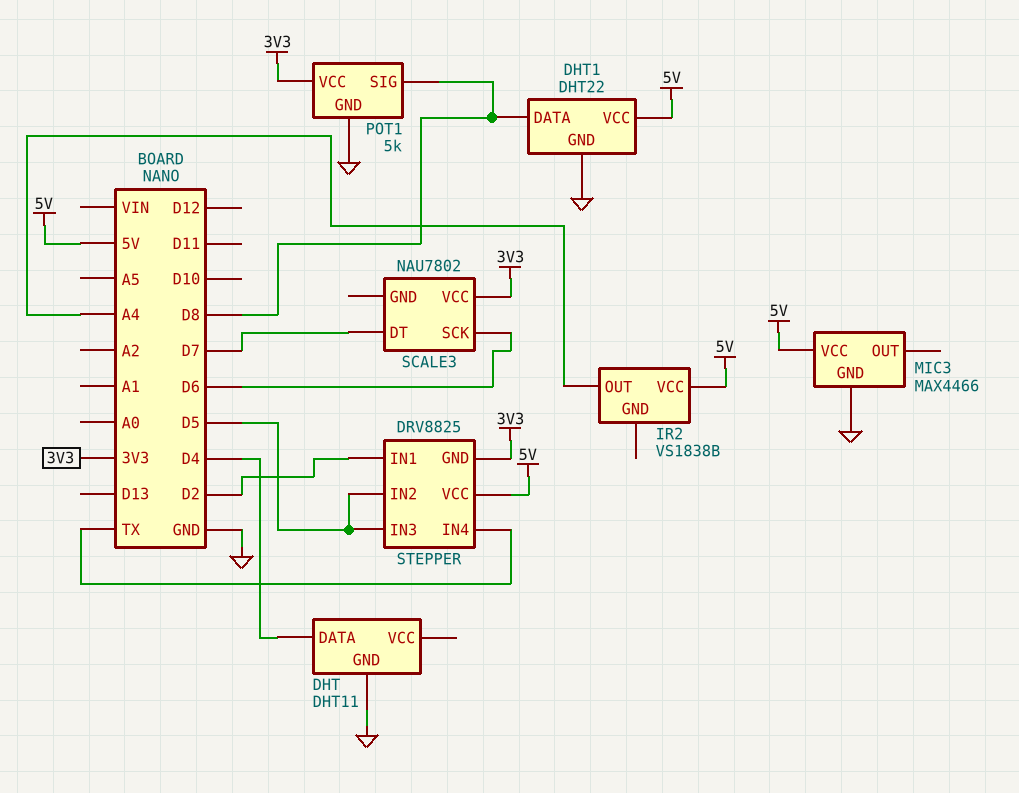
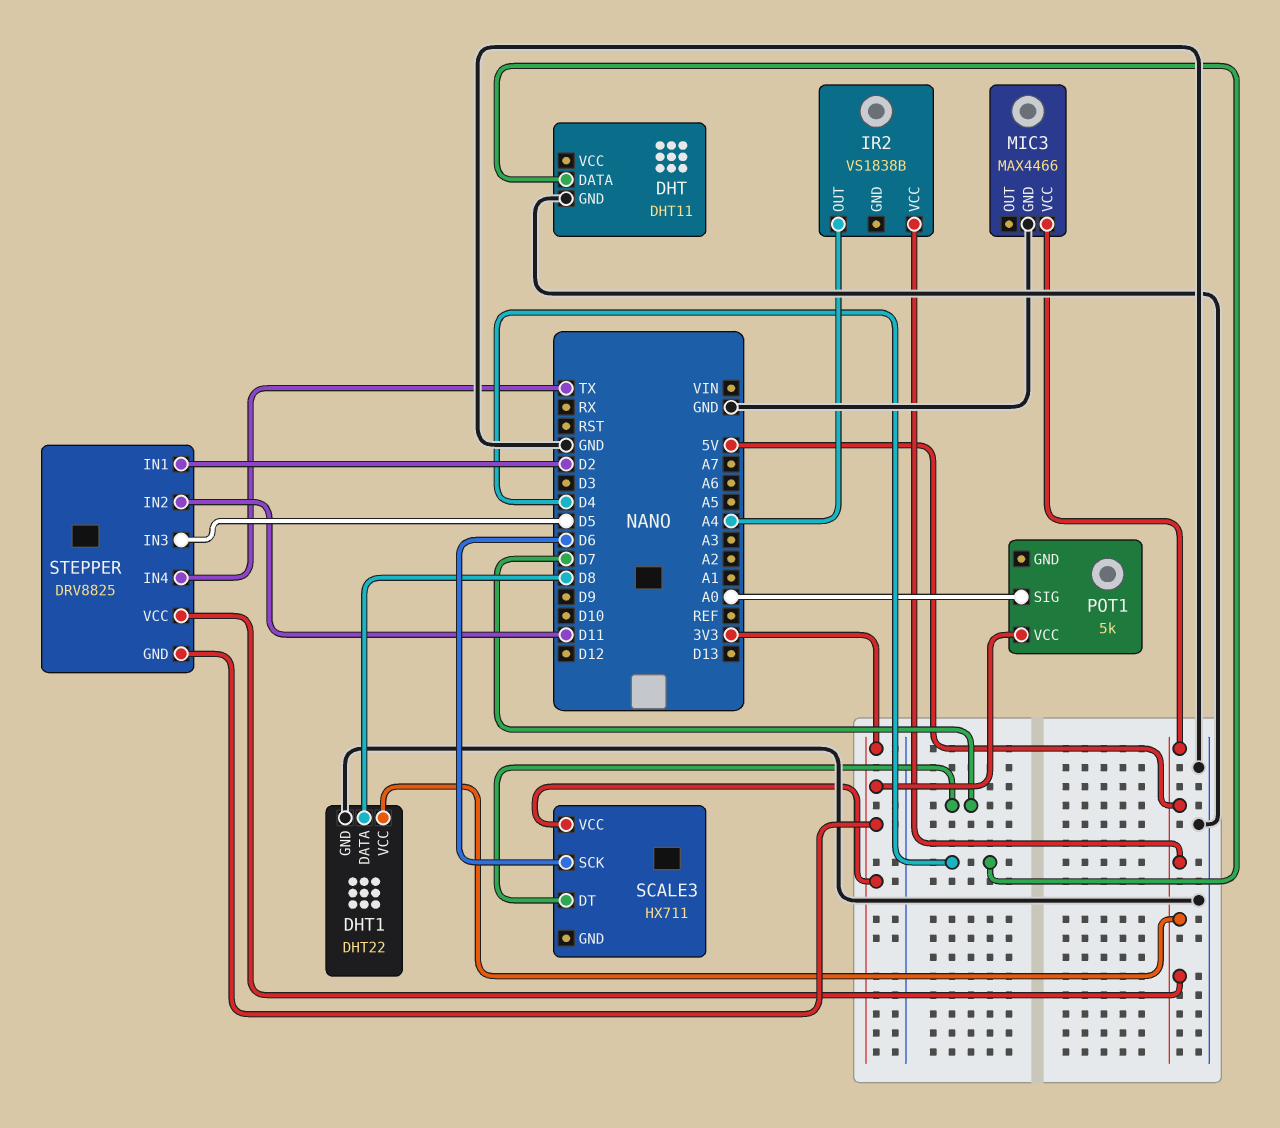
POT1 pin GND: GND -> none
POT1 pin SIG: D8 -> A0
SCALE3: NAU7802 -> HX711
STEPPER pin IN2: D5 -> D11

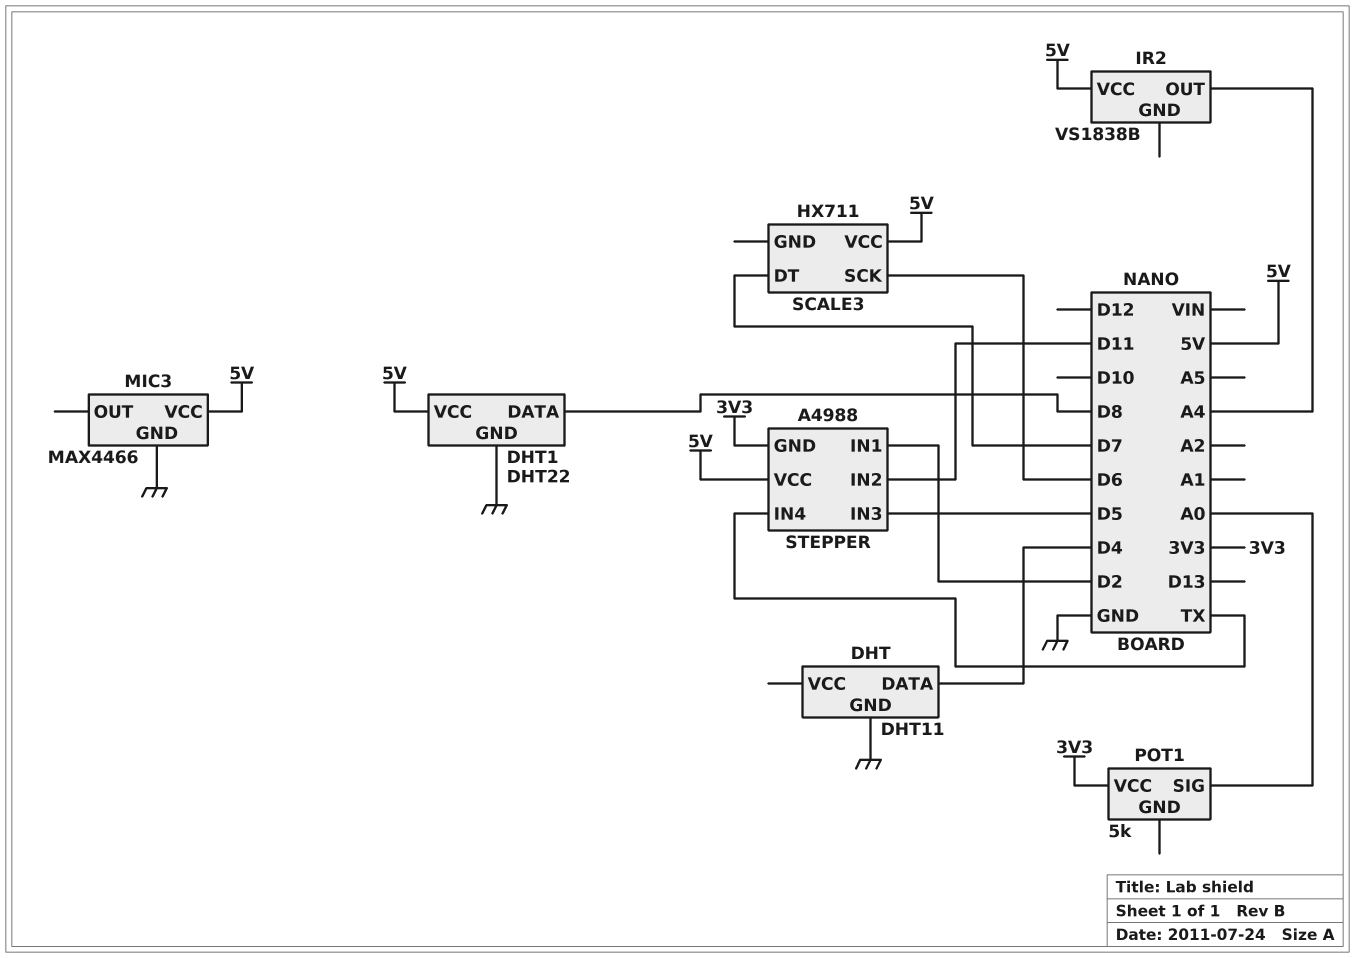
SCALE3 pin VCC: 3V3 -> 5V
STEPPER: DRV8825 -> A4988

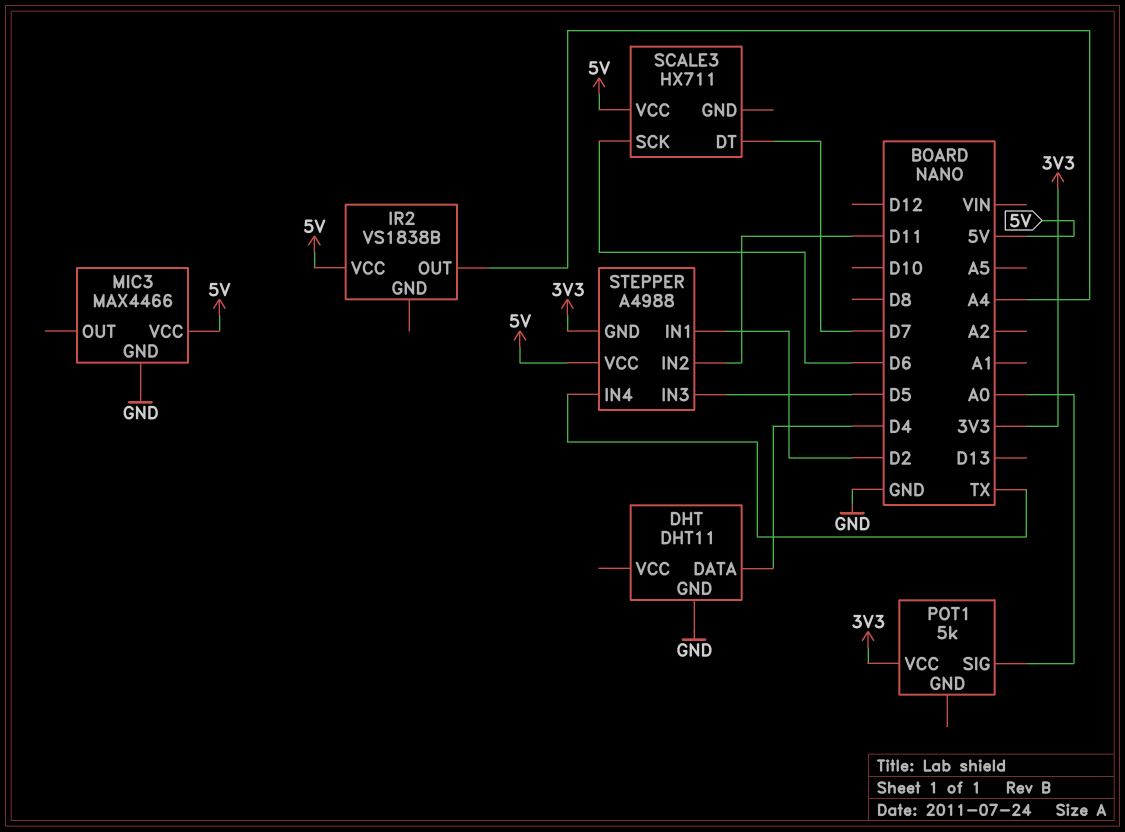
DHT1: DHT22 -> none
DHT1 pin DATA: D8 -> none
DHT1 pin GND: GND -> none
DHT1 pin VCC: 5V -> none

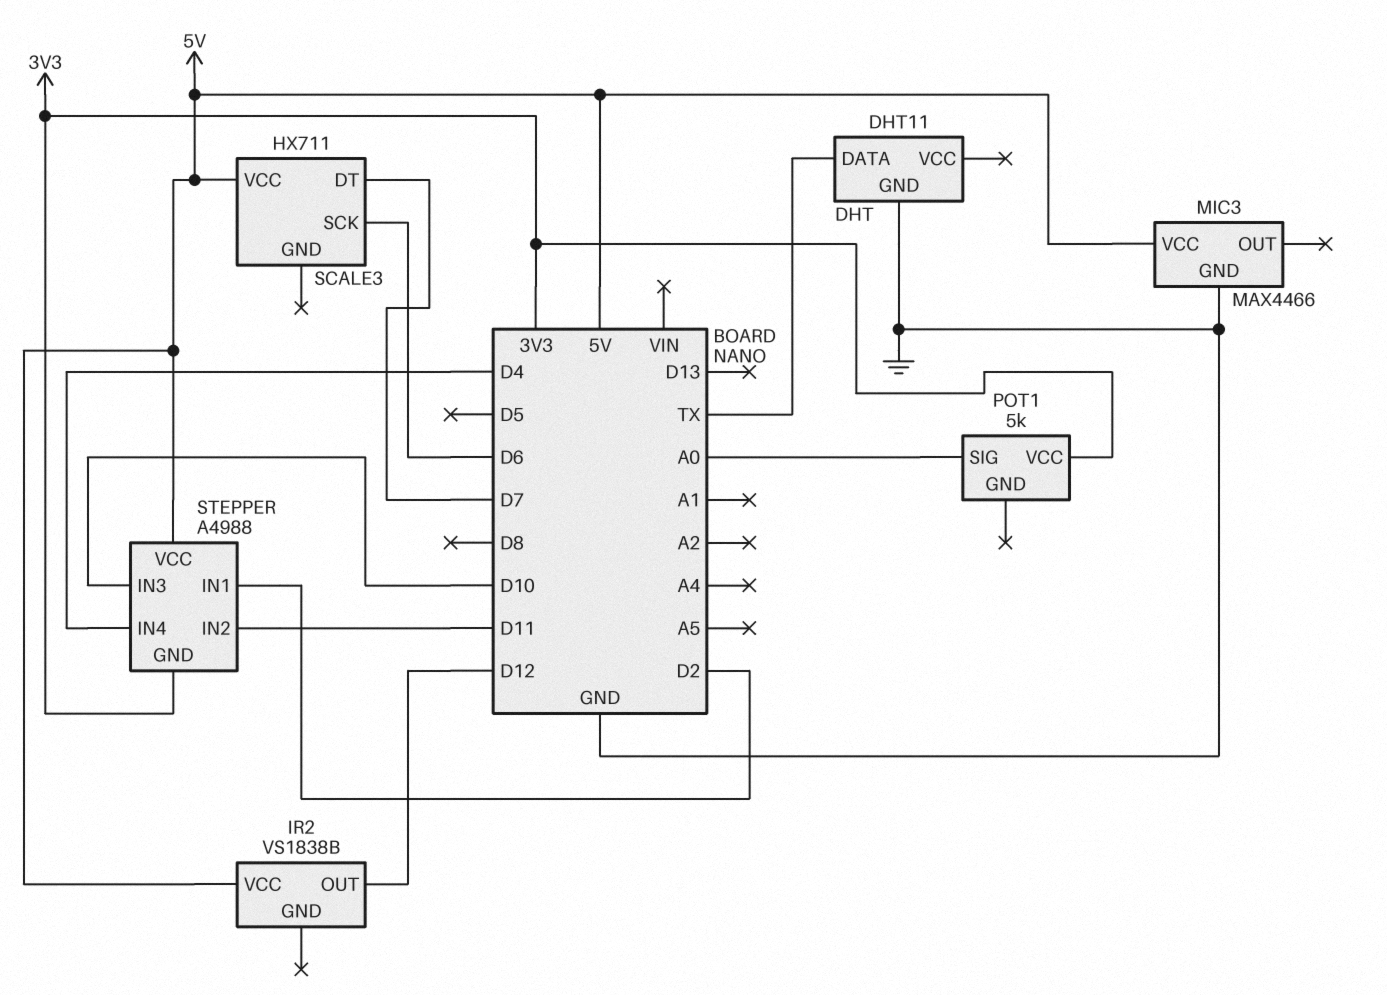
DHT pin DATA: D4 -> TX
IR2 pin OUT: A4 -> D12
STEPPER pin IN3: D5 -> D10
STEPPER pin IN4: TX -> D4

